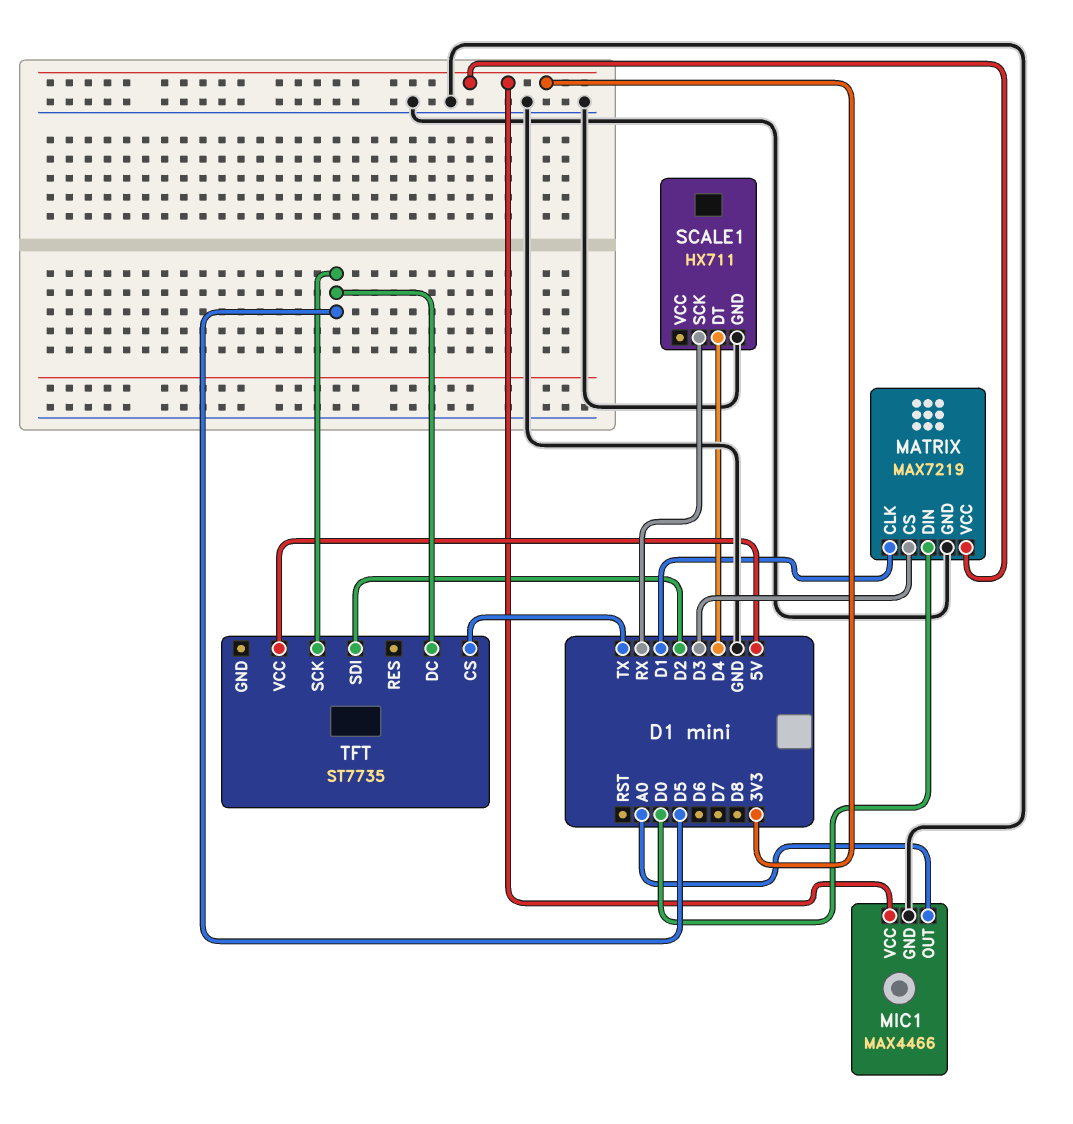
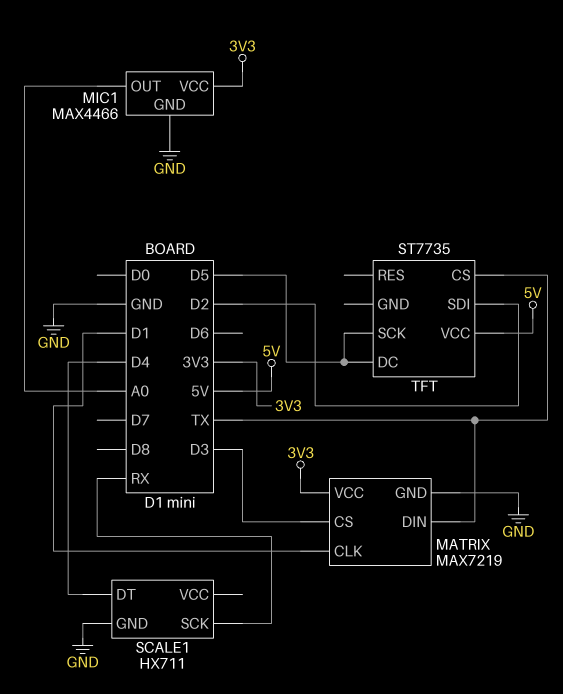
MATRIX pin DIN: D0 -> TX

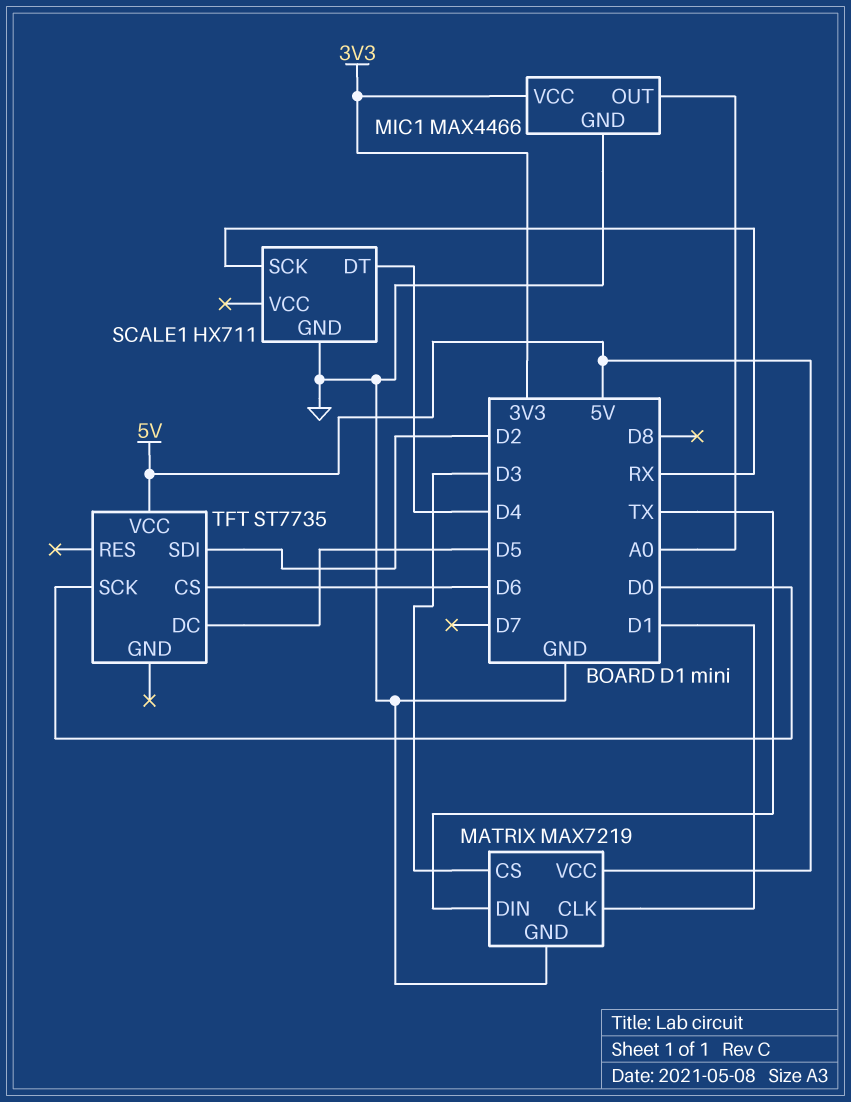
MATRIX pin VCC: 3V3 -> 5V
TFT pin CS: TX -> D6
TFT pin SCK: D5 -> D0

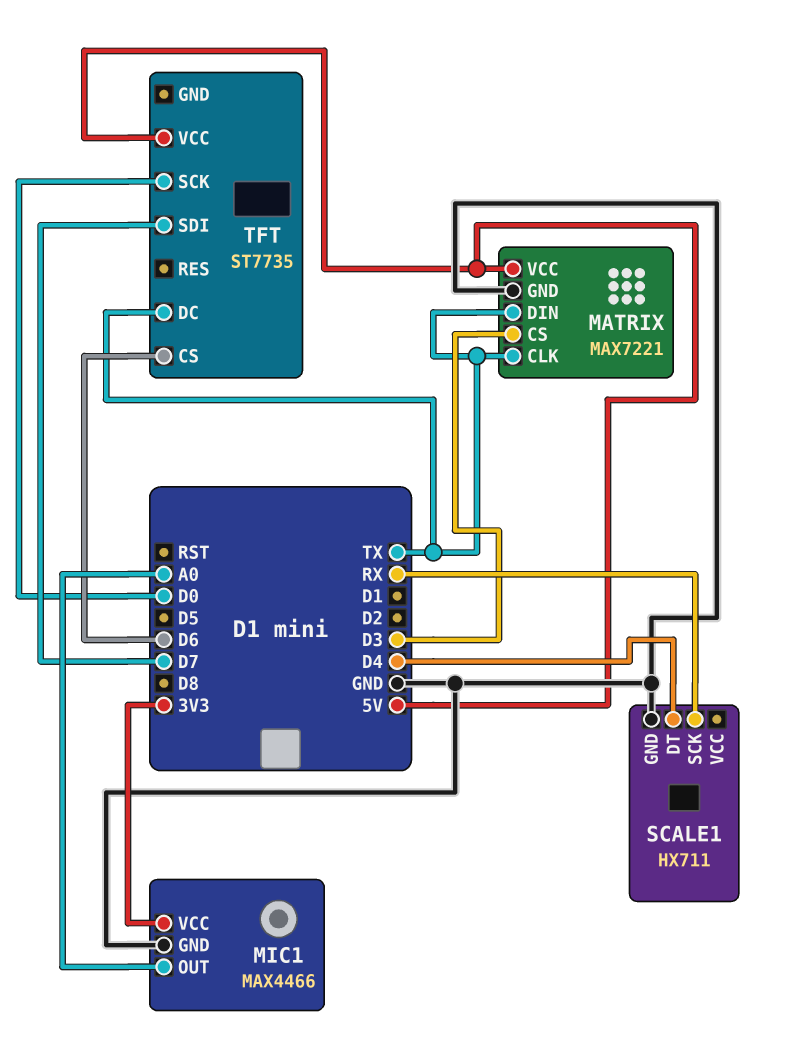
MATRIX: MAX7219 -> MAX7221
MATRIX pin CLK: D1 -> TX
TFT pin DC: D5 -> TX
TFT pin SDI: D2 -> D7

